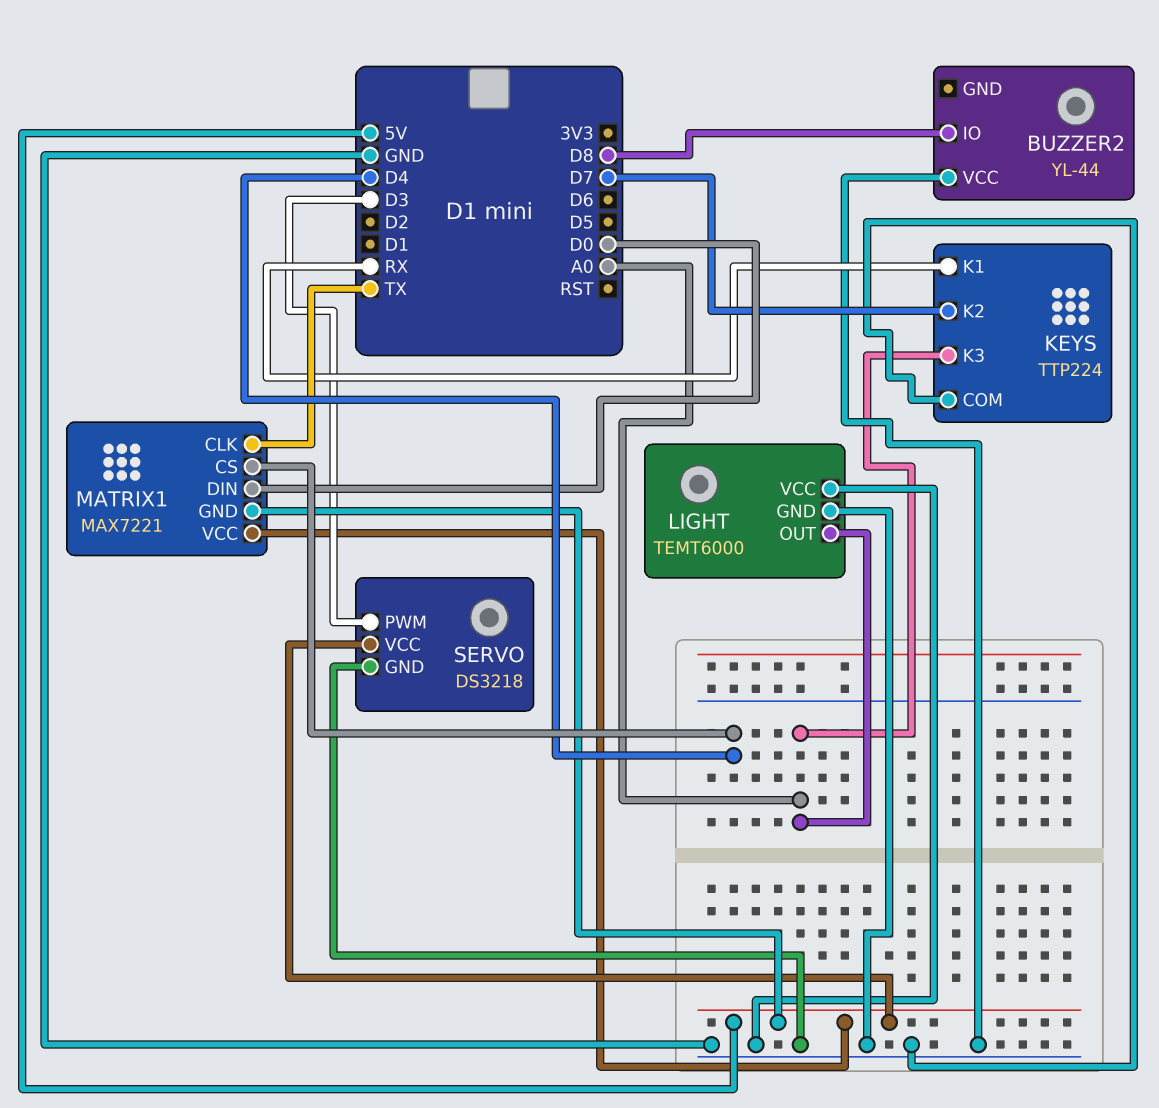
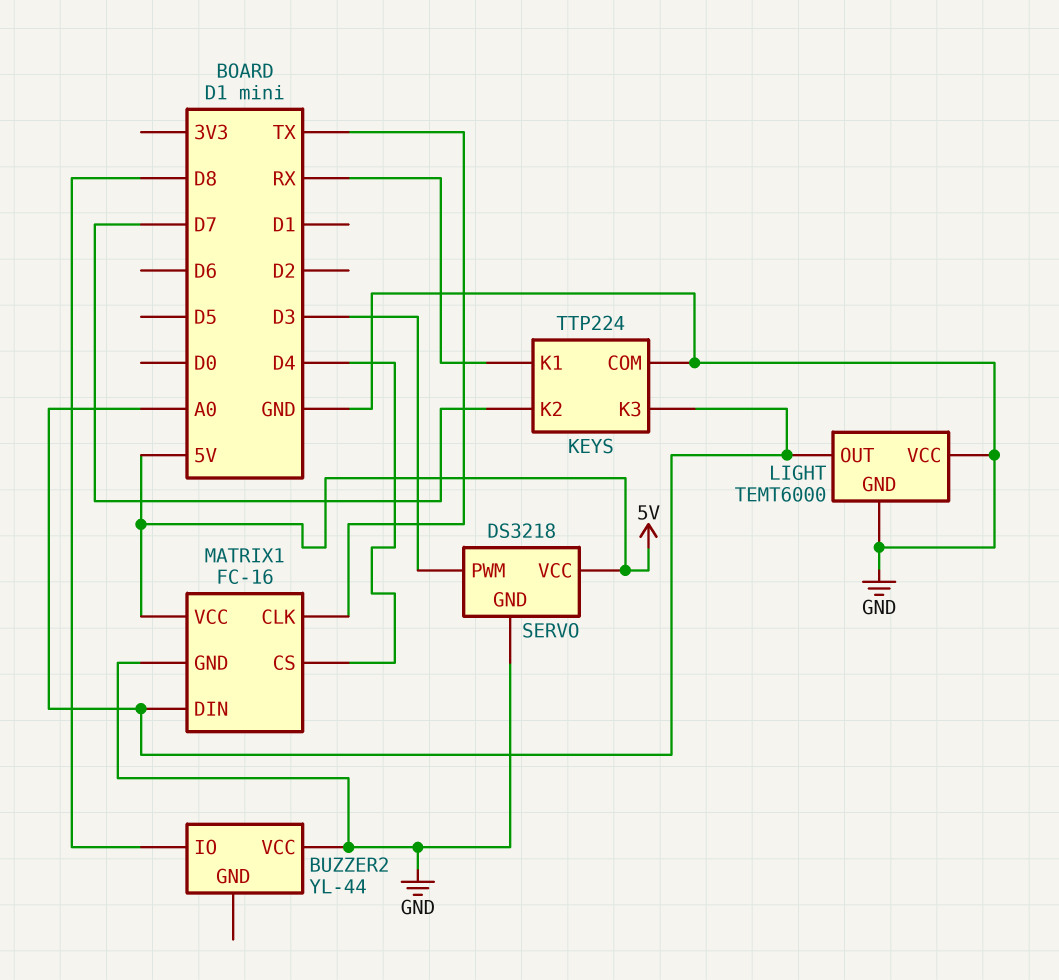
MATRIX1: MAX7221 -> FC-16
MATRIX1 pin DIN: D0 -> A0
MATRIX1 pin GND: 5V -> GND

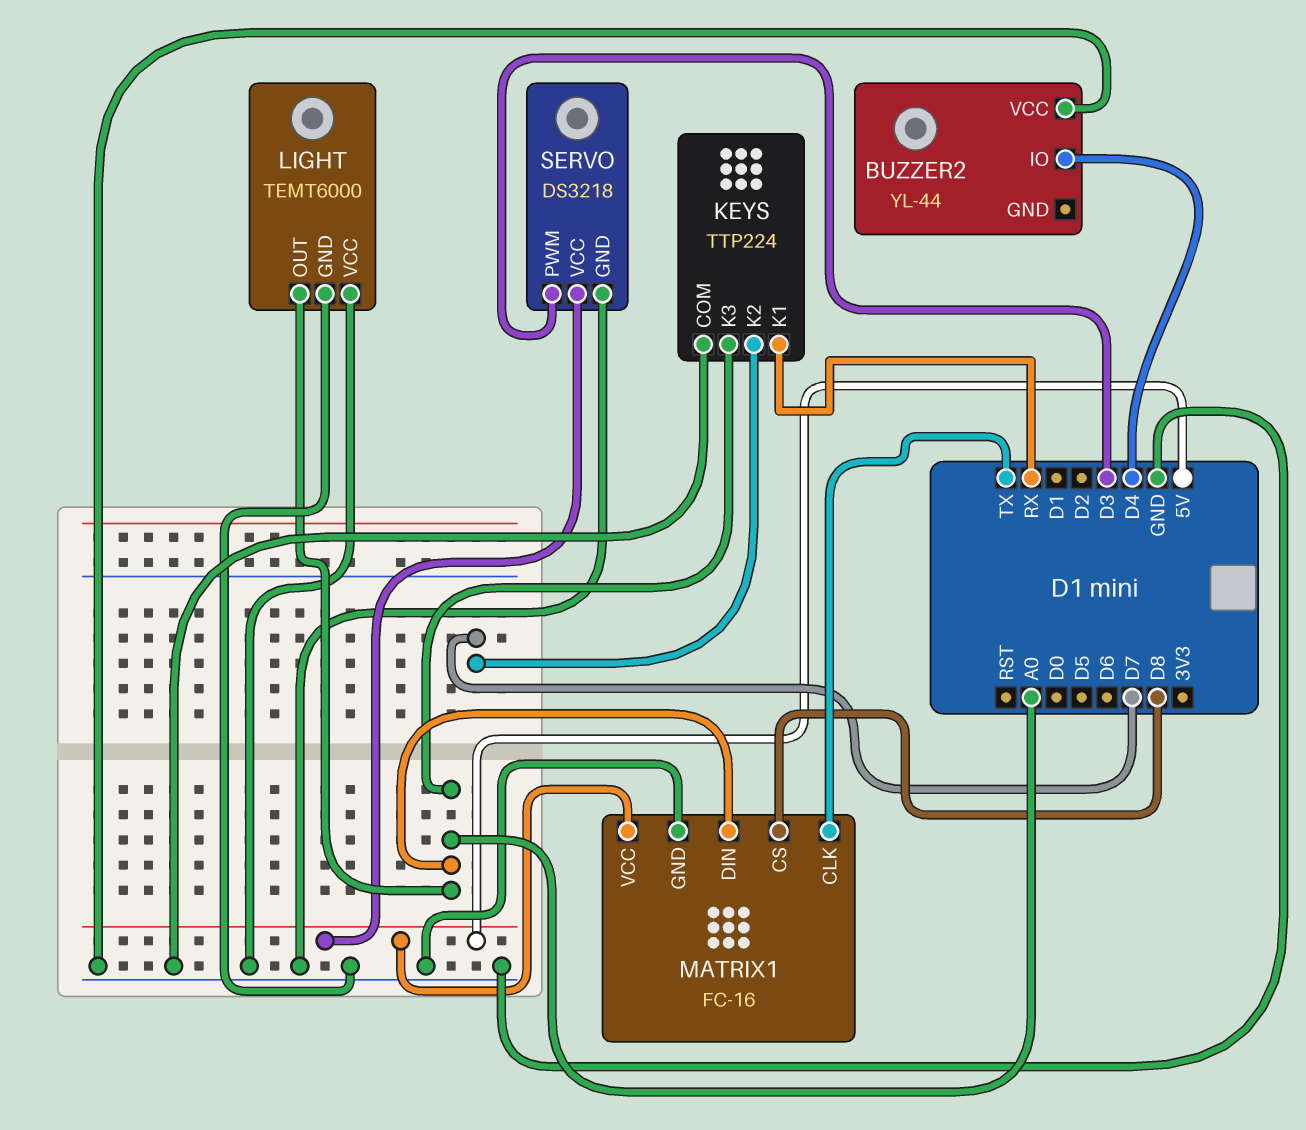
BUZZER2 pin IO: D8 -> D4
MATRIX1 pin CS: D4 -> D8

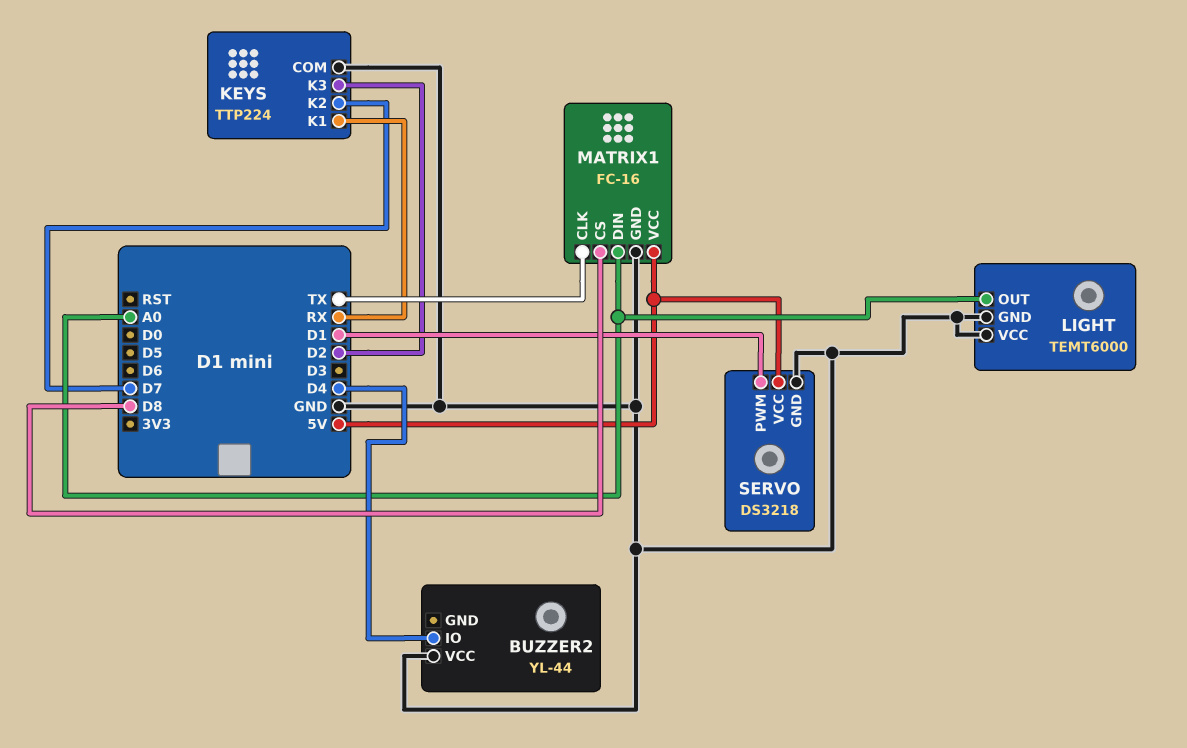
KEYS pin K3: A0 -> D2
SERVO pin PWM: D3 -> D1

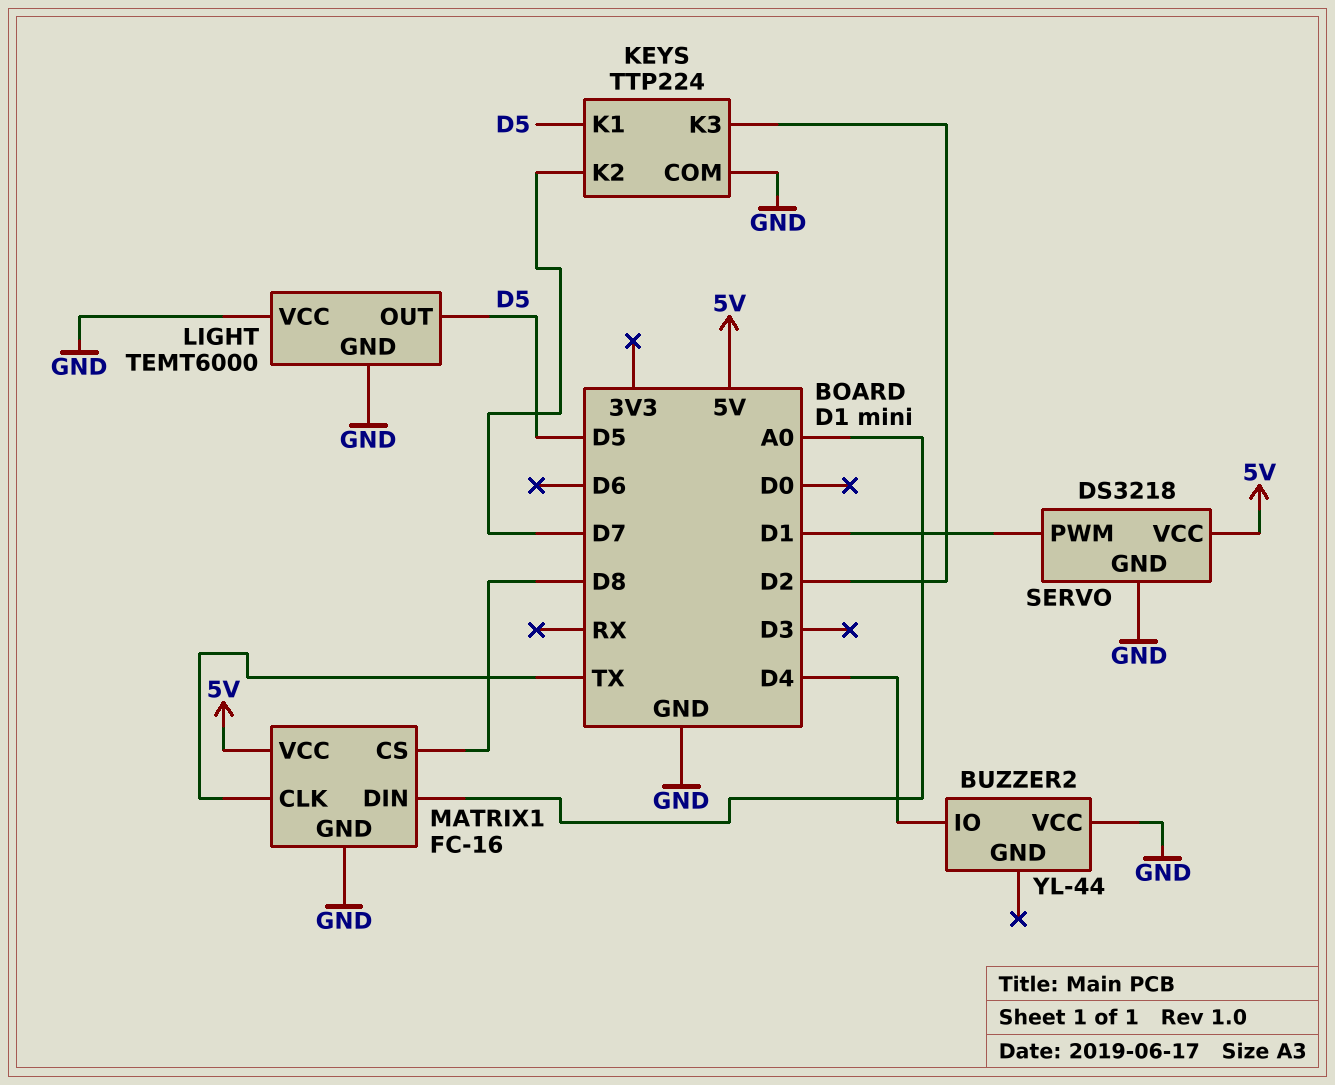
KEYS pin K1: RX -> D5
LIGHT pin OUT: A0 -> D5

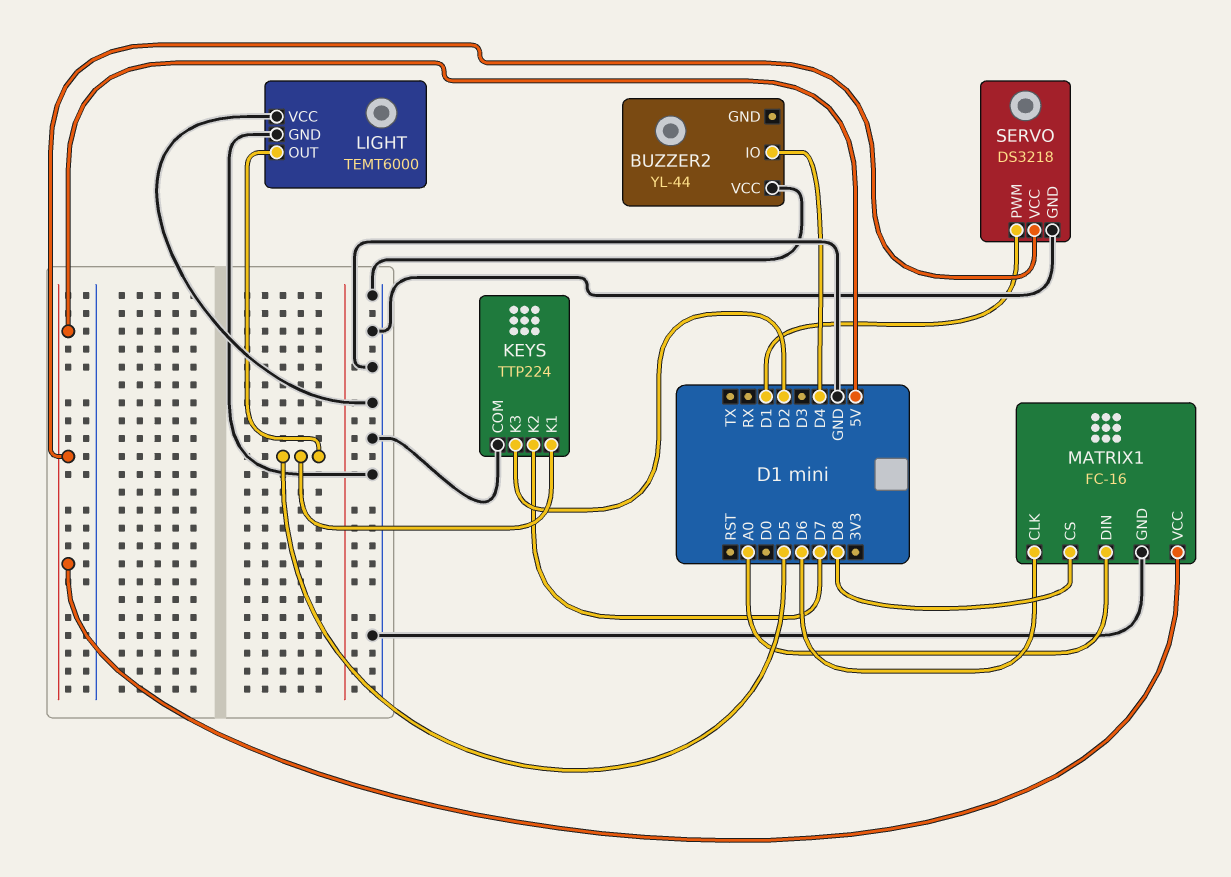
MATRIX1 pin CLK: TX -> D6

